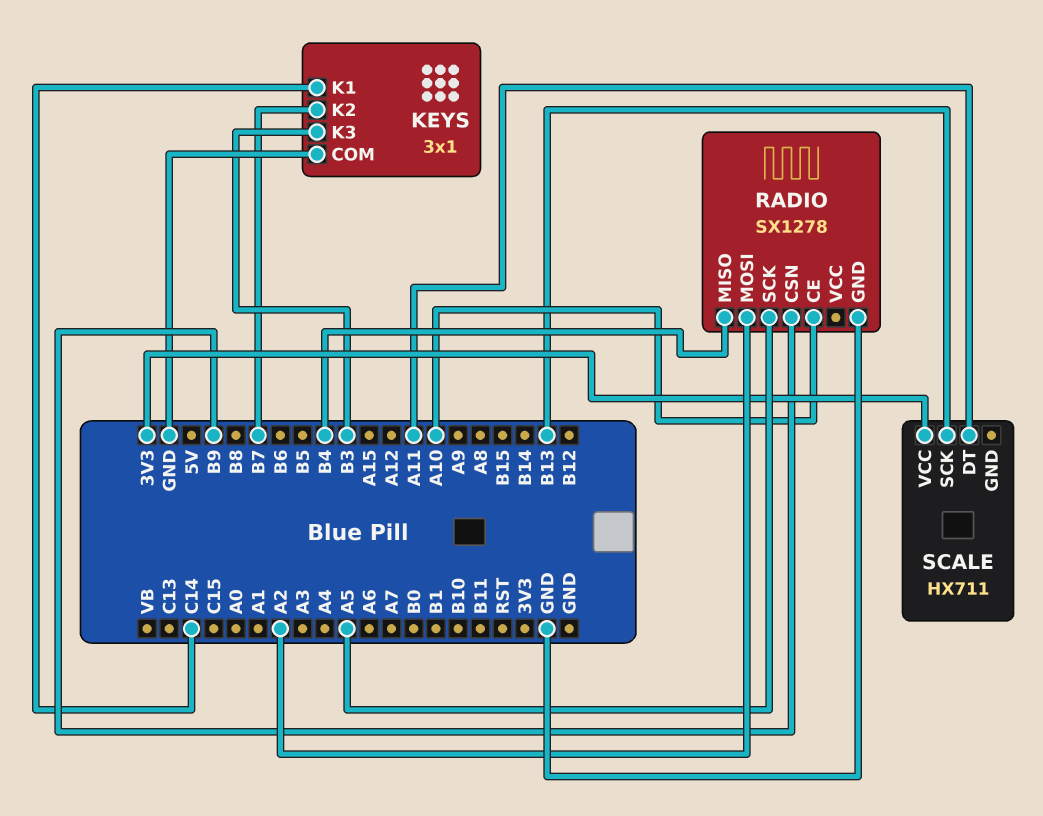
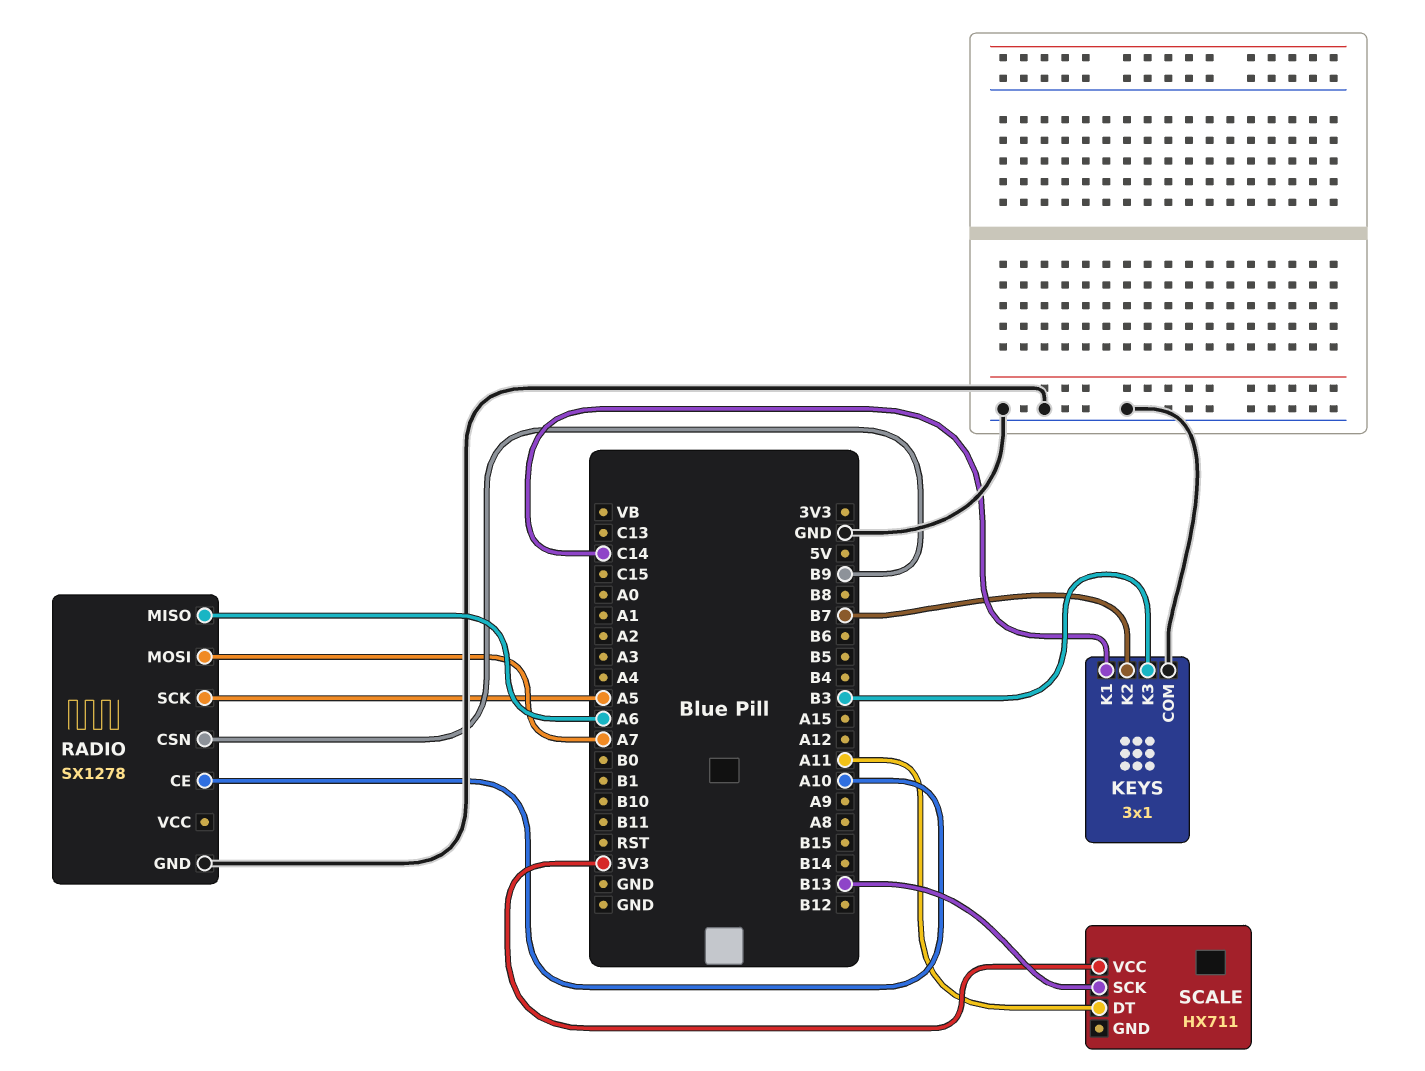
RADIO pin MISO: B4 -> A6
RADIO pin MOSI: A2 -> A7

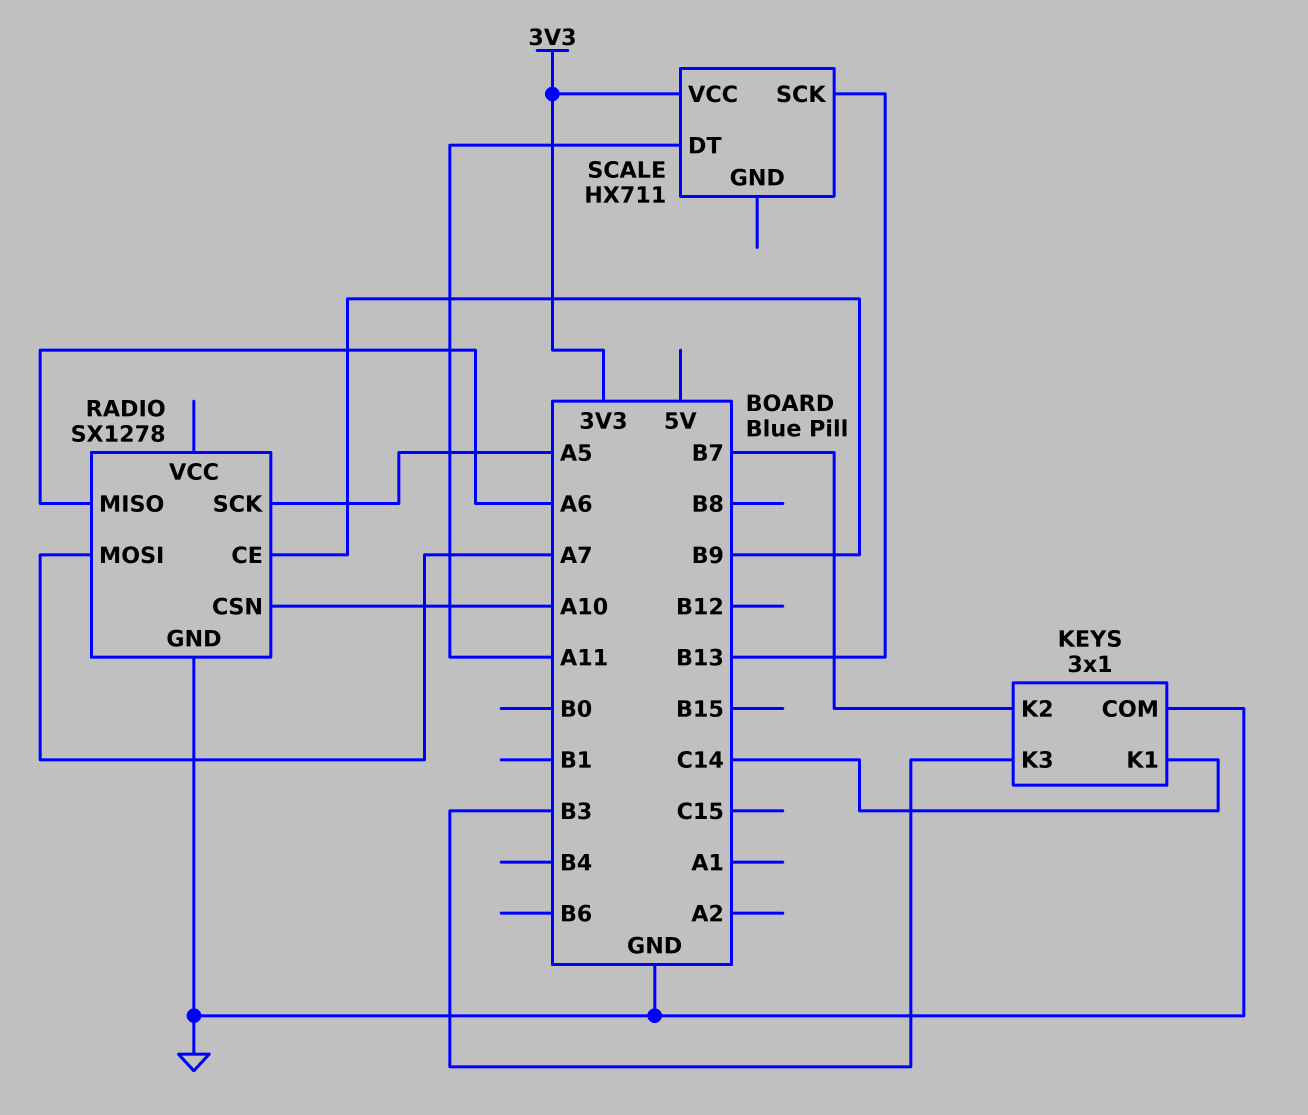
RADIO pin CE: A10 -> B9
RADIO pin CSN: B9 -> A10

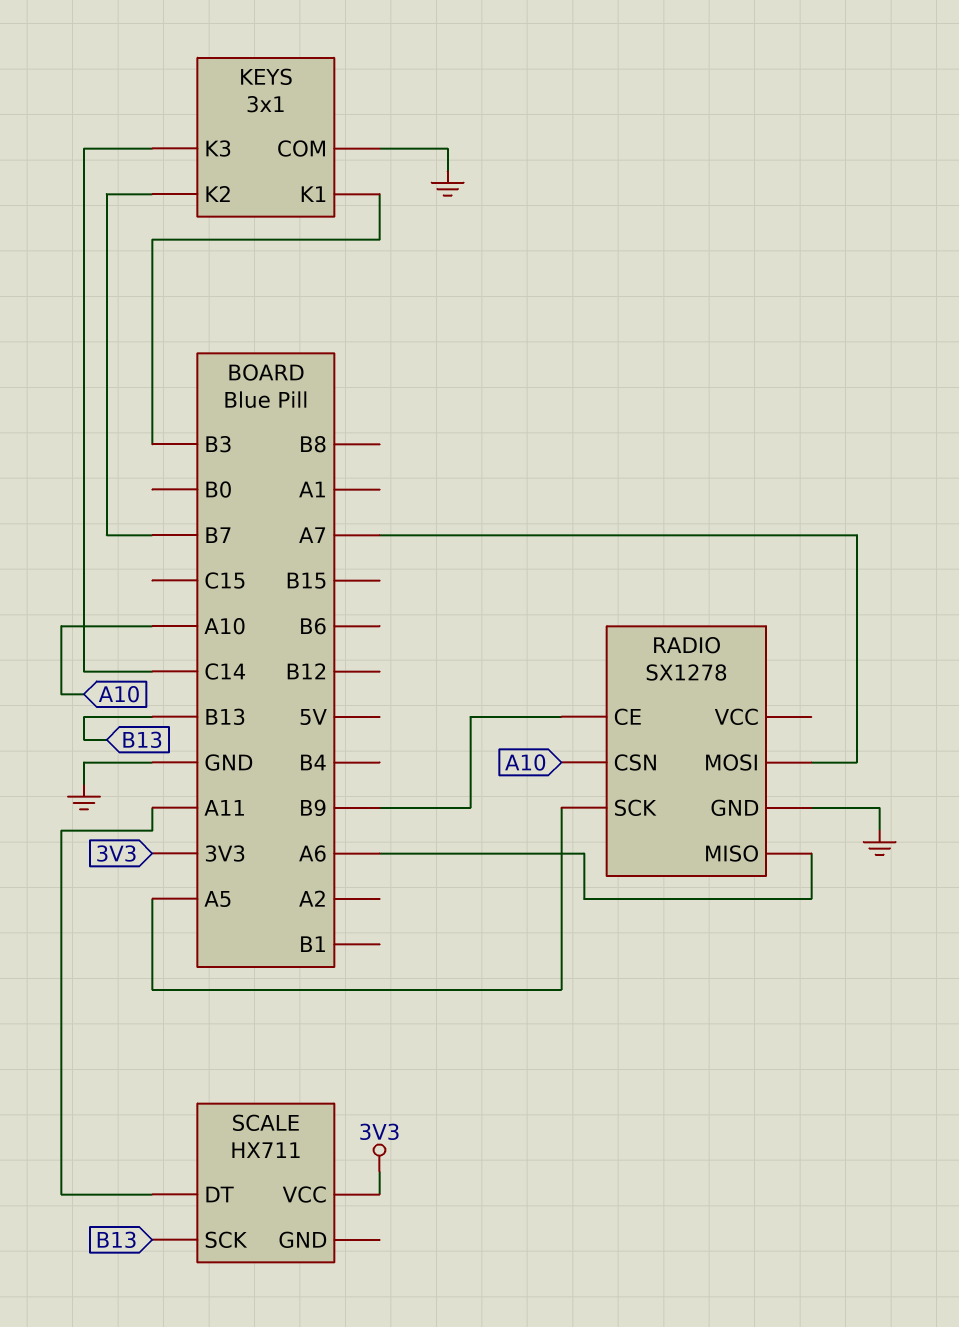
KEYS pin K1: C14 -> B3
KEYS pin K3: B3 -> C14

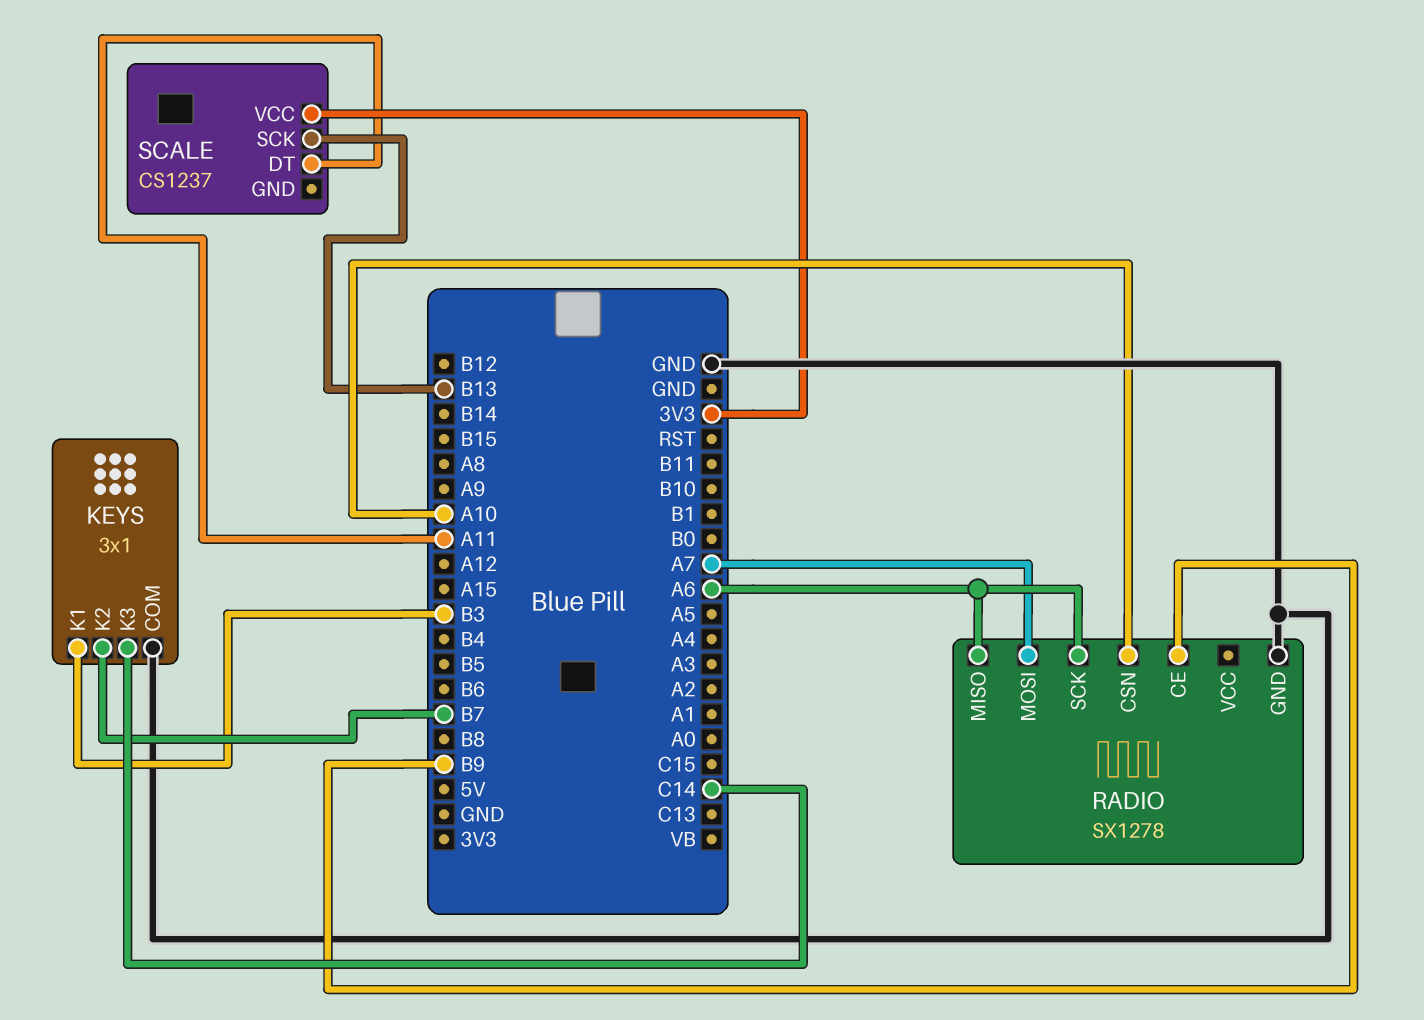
RADIO pin SCK: A5 -> A6
SCALE: HX711 -> CS1237

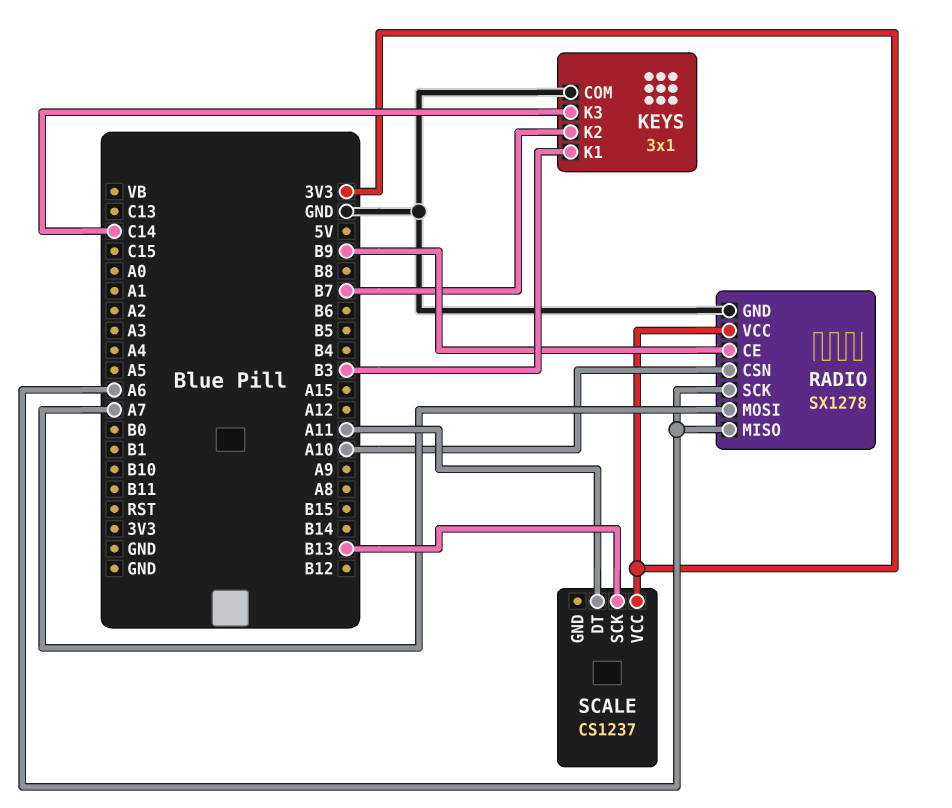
RADIO pin VCC: none -> 3V3

